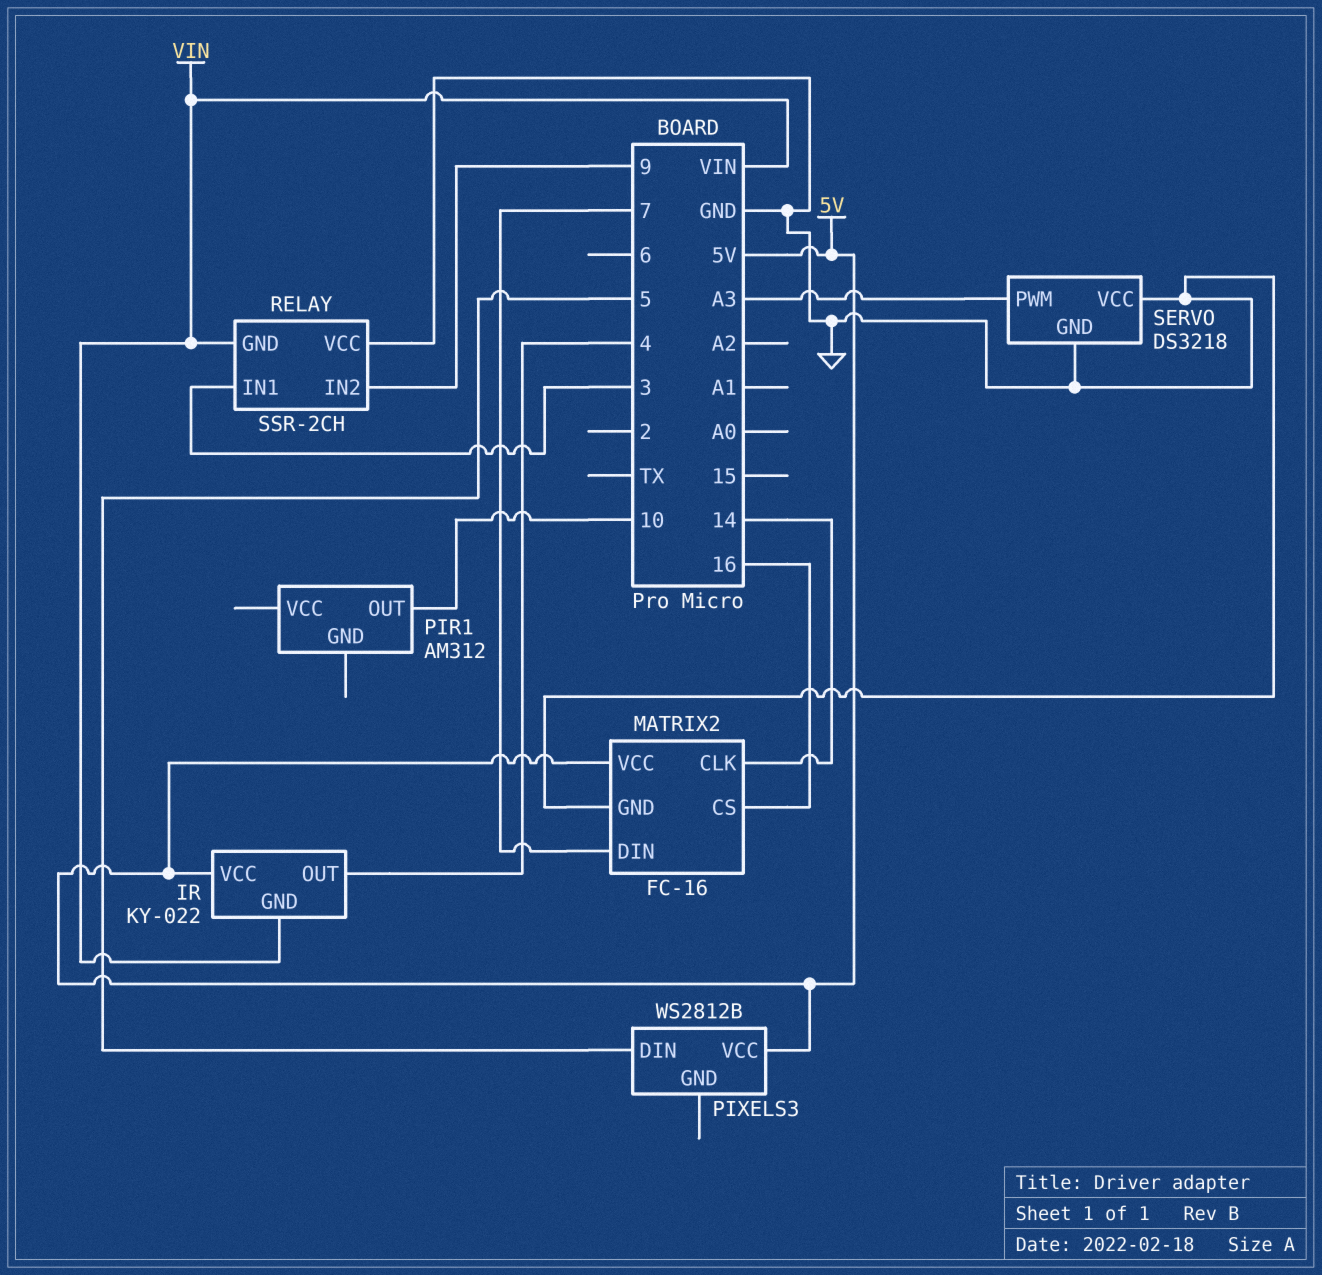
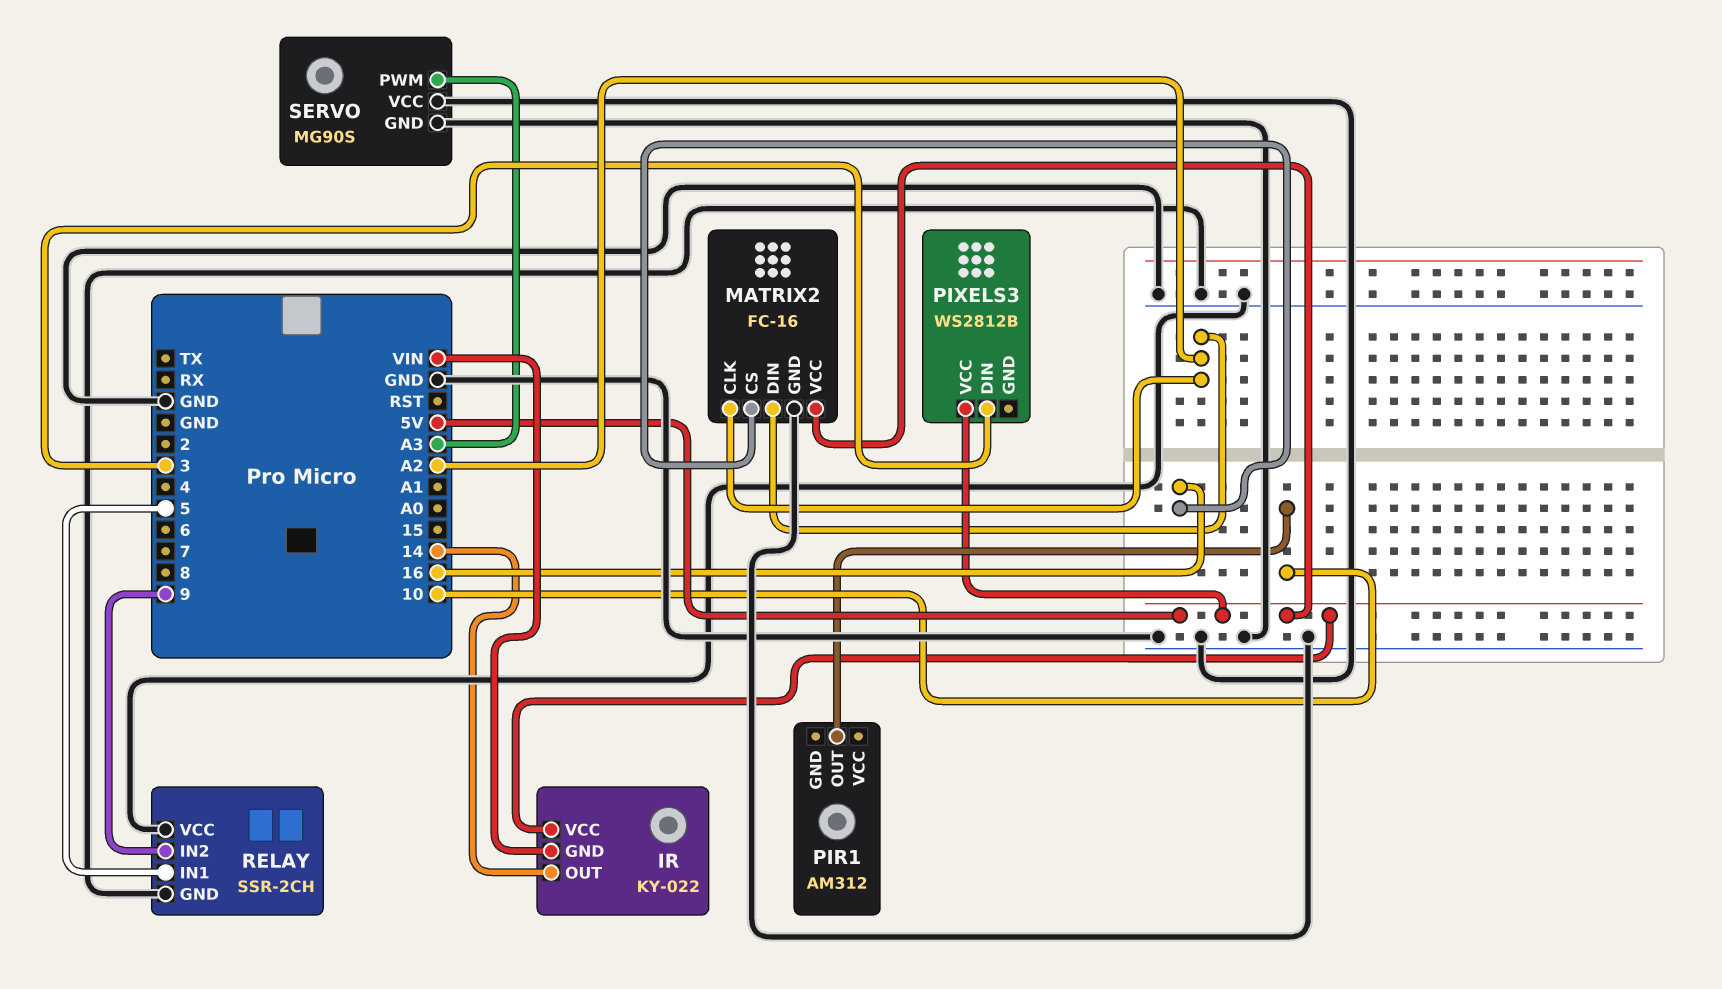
IR pin OUT: 4 -> 14
MATRIX2 pin CLK: 14 -> A2
MATRIX2 pin DIN: 7 -> A2
PIXELS3 pin DIN: 5 -> 3
RELAY pin GND: VIN -> GND
RELAY pin IN1: 3 -> 5
SERVO: DS3218 -> MG90S

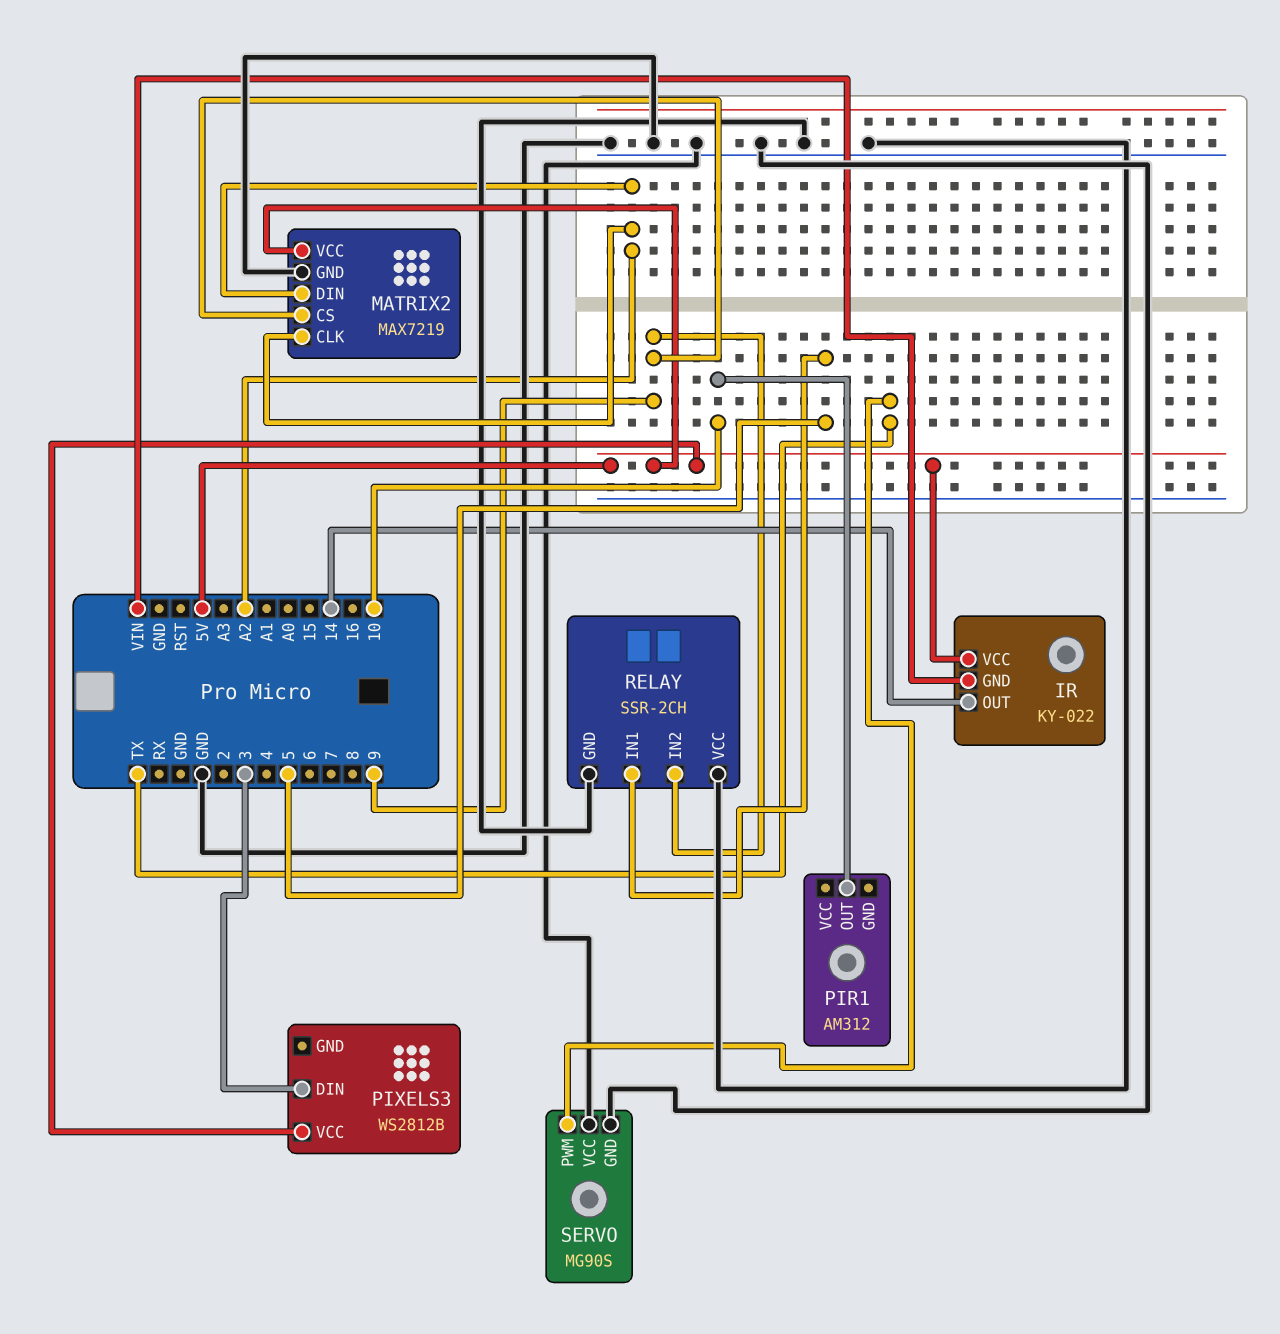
MATRIX2: FC-16 -> MAX7219
MATRIX2 pin CS: 16 -> 9
SERVO pin PWM: A3 -> TX

